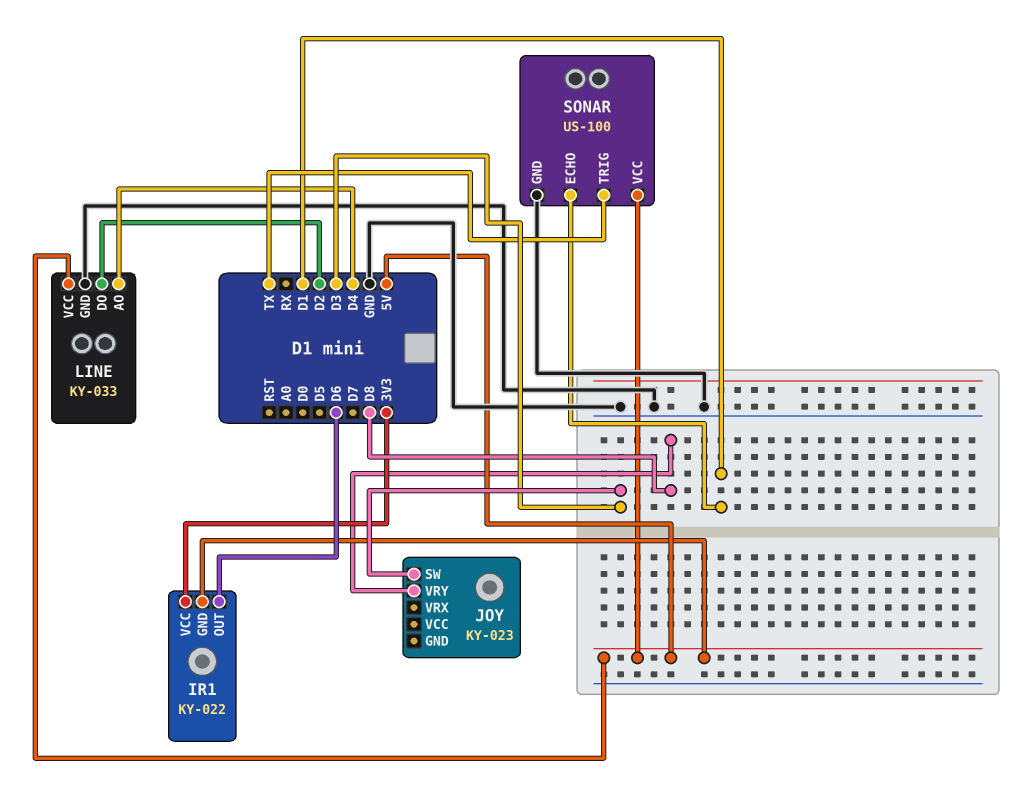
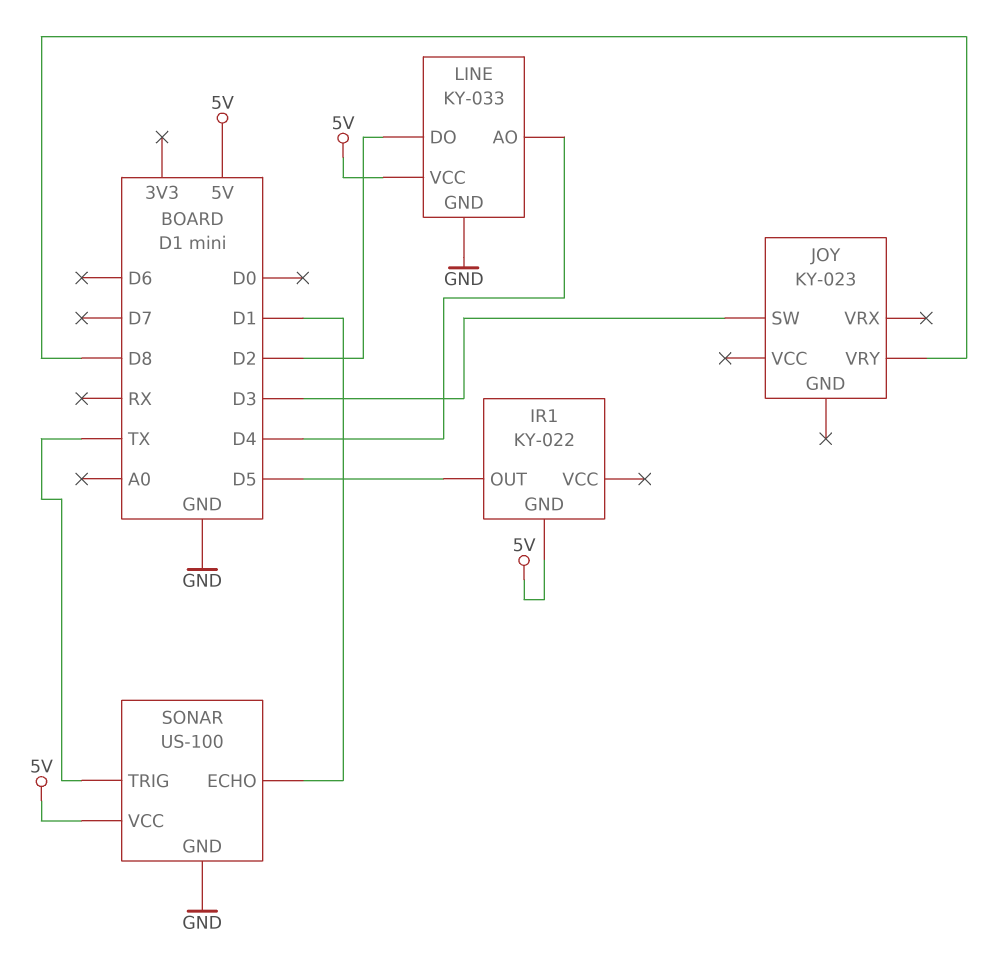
IR1 pin OUT: D6 -> D5
IR1 pin VCC: 3V3 -> none

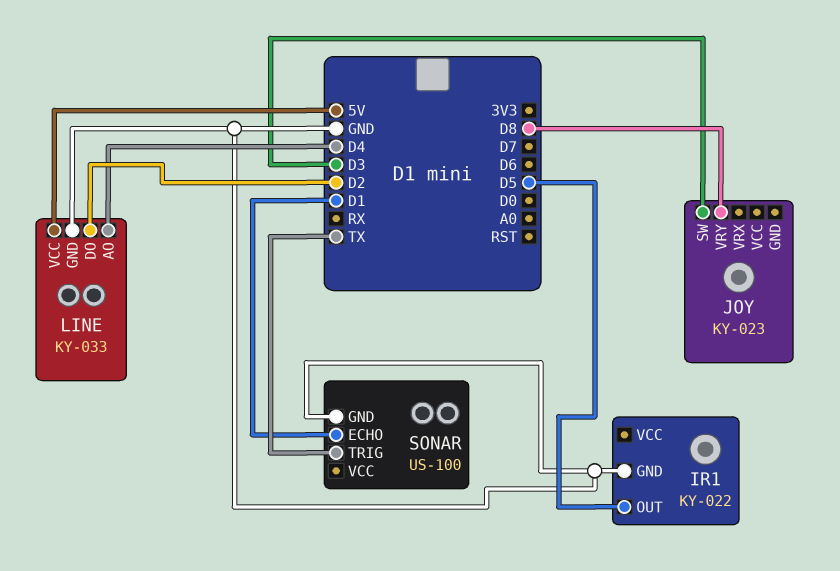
IR1 pin GND: 5V -> GND
SONAR pin VCC: 5V -> none

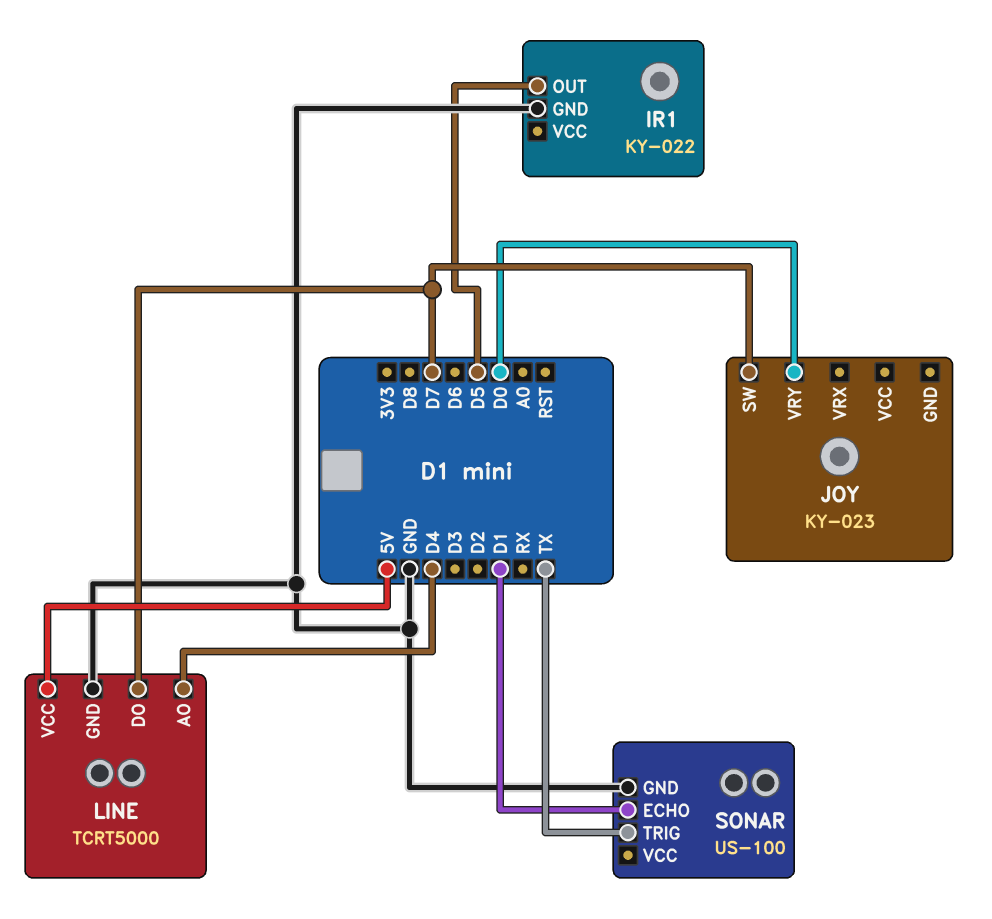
JOY pin SW: D3 -> D7
JOY pin VRY: D8 -> D0
LINE: KY-033 -> TCRT5000
LINE pin DO: D2 -> D7

